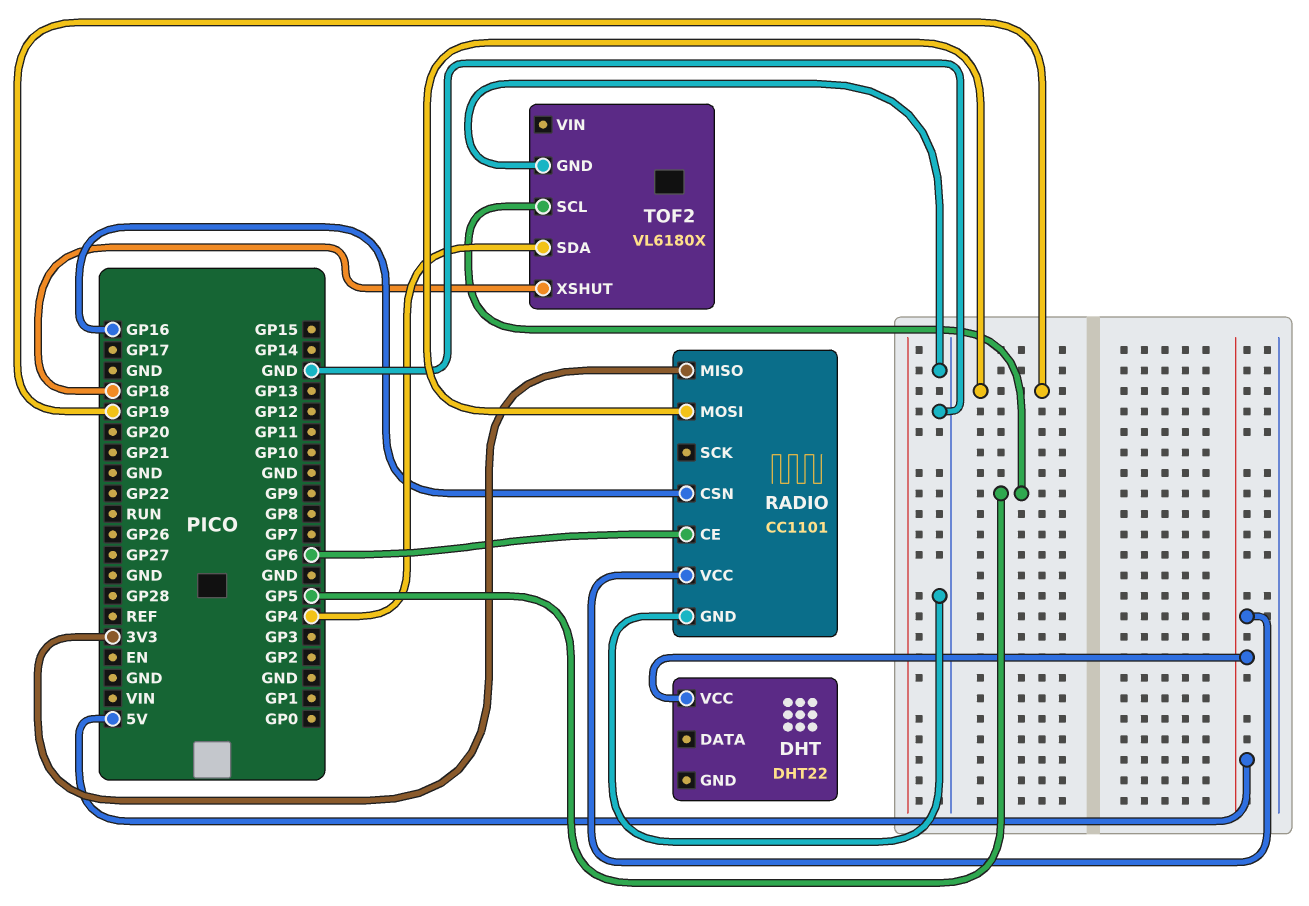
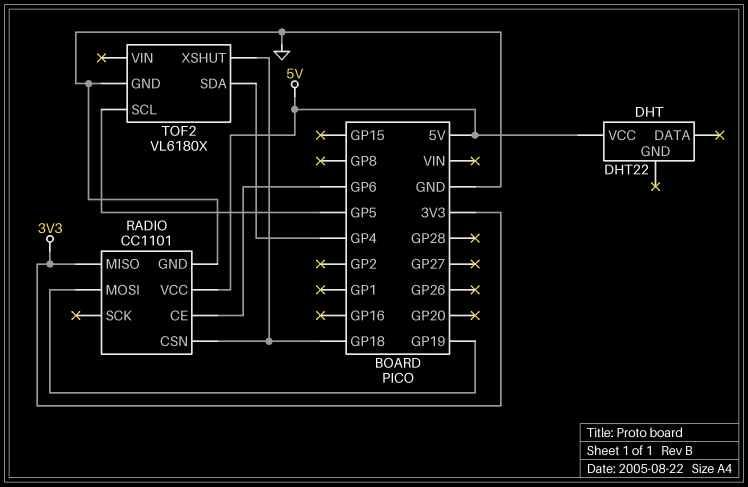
RADIO pin CSN: GP16 -> GP18

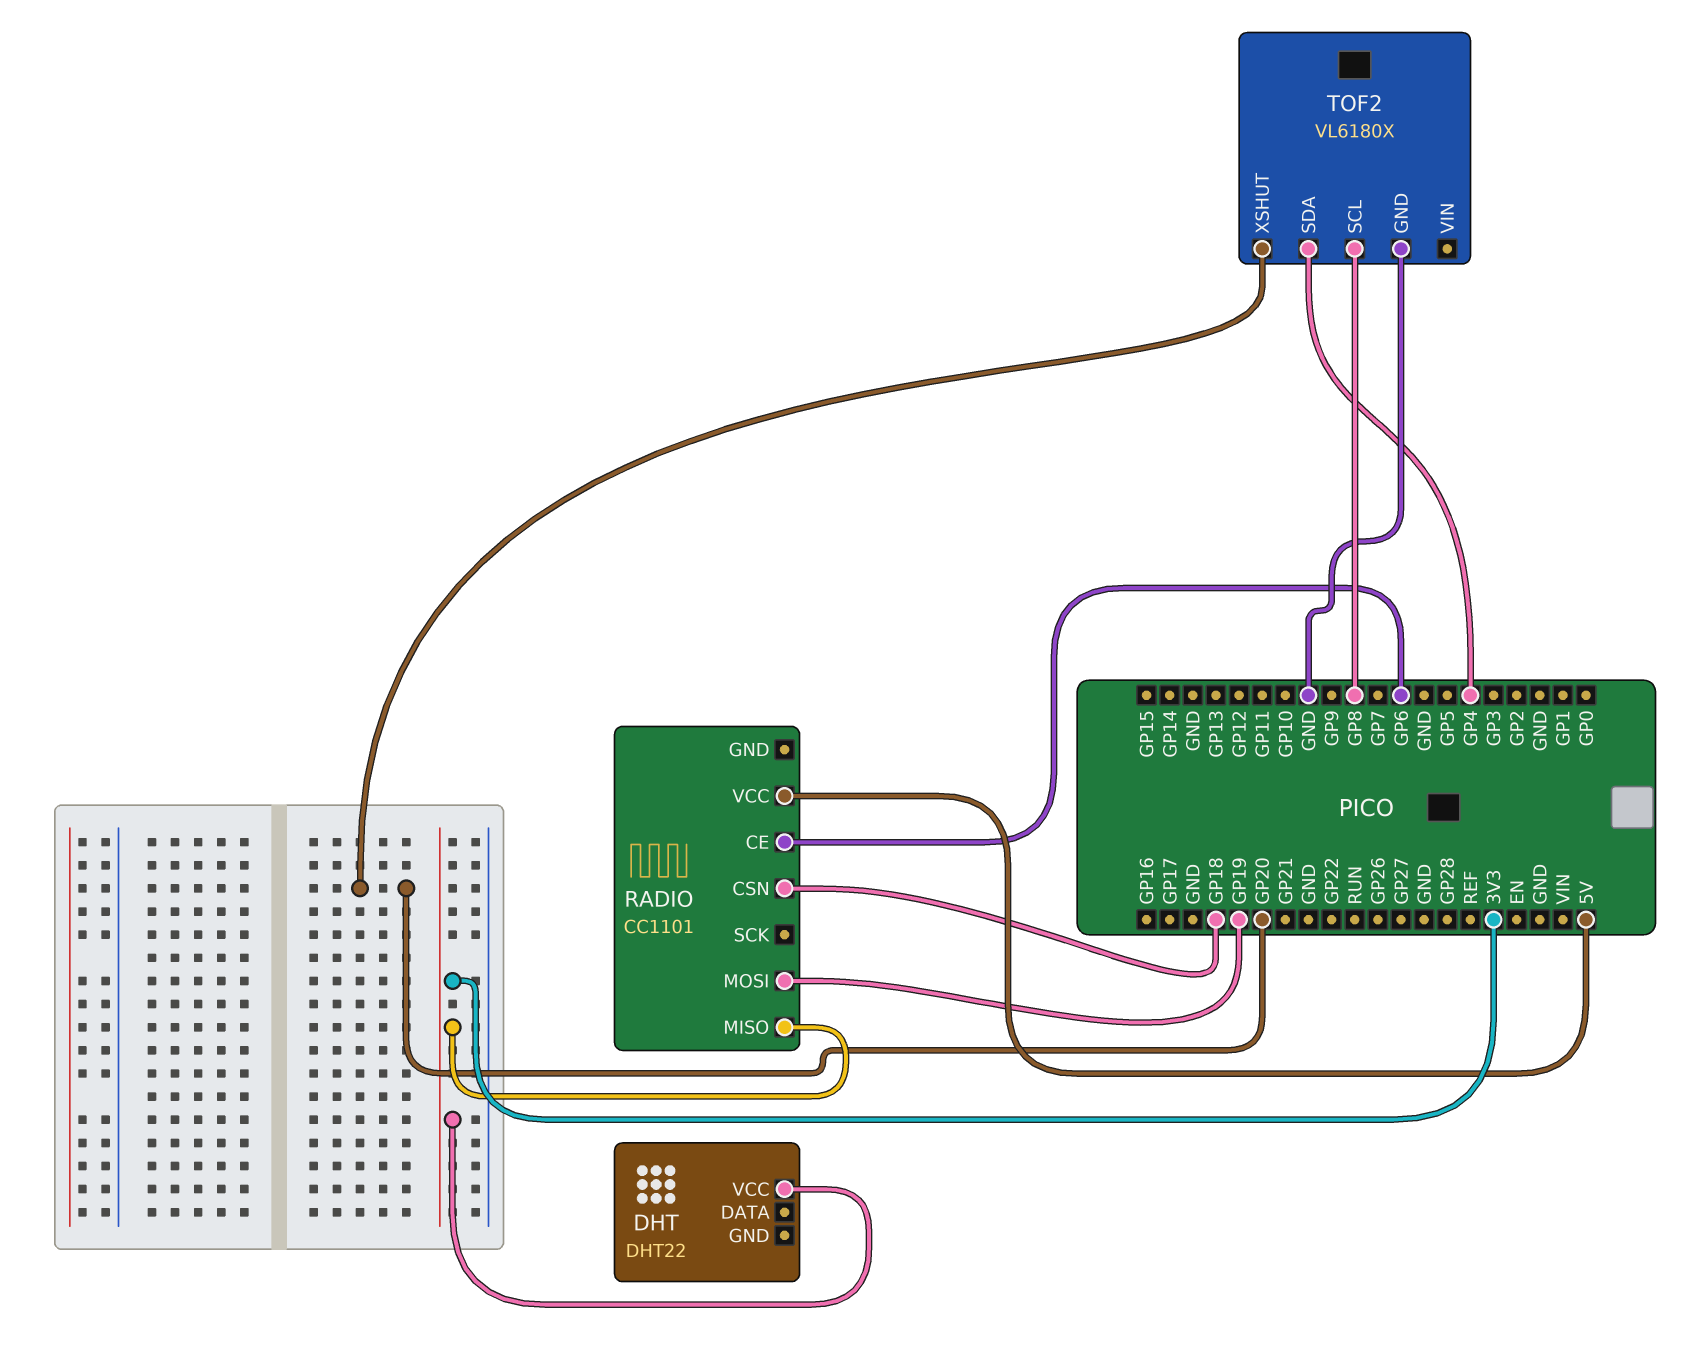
DHT pin VCC: 5V -> 3V3
RADIO pin GND: GND -> none
TOF2 pin SCL: GP5 -> GP8
TOF2 pin XSHUT: GP18 -> GP20

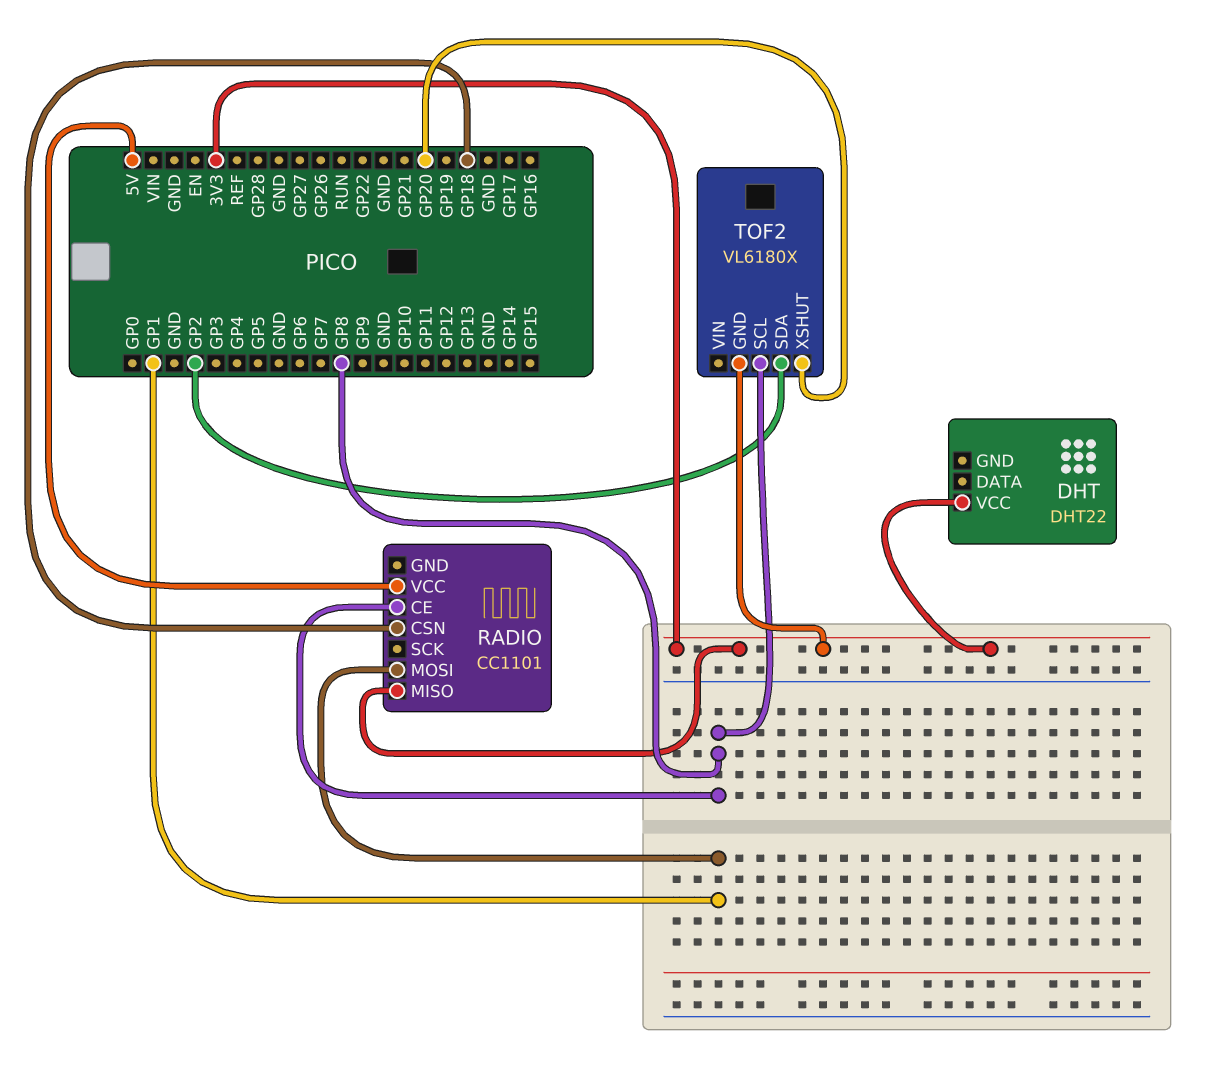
RADIO pin CE: GP6 -> GP8
RADIO pin MOSI: GP19 -> GP1
TOF2 pin GND: GND -> 3V3
TOF2 pin SDA: GP4 -> GP2

